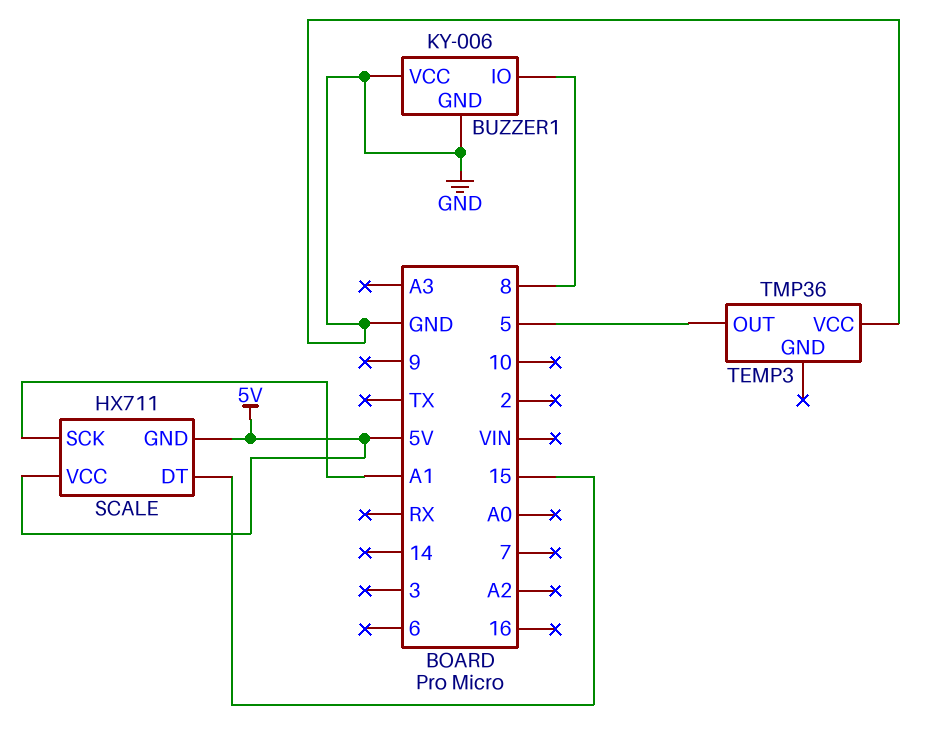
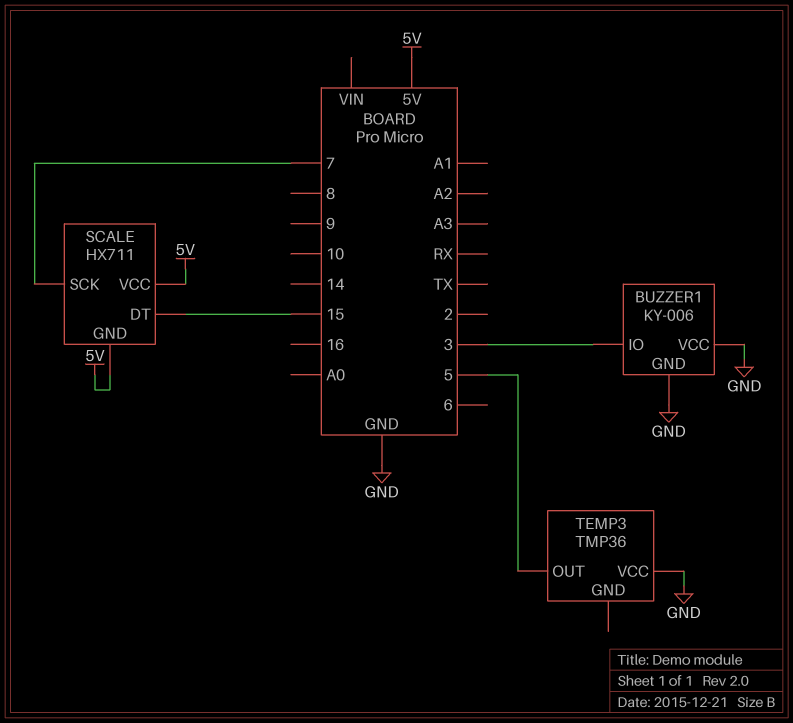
BUZZER1 pin IO: 8 -> 3
SCALE pin SCK: A1 -> 7

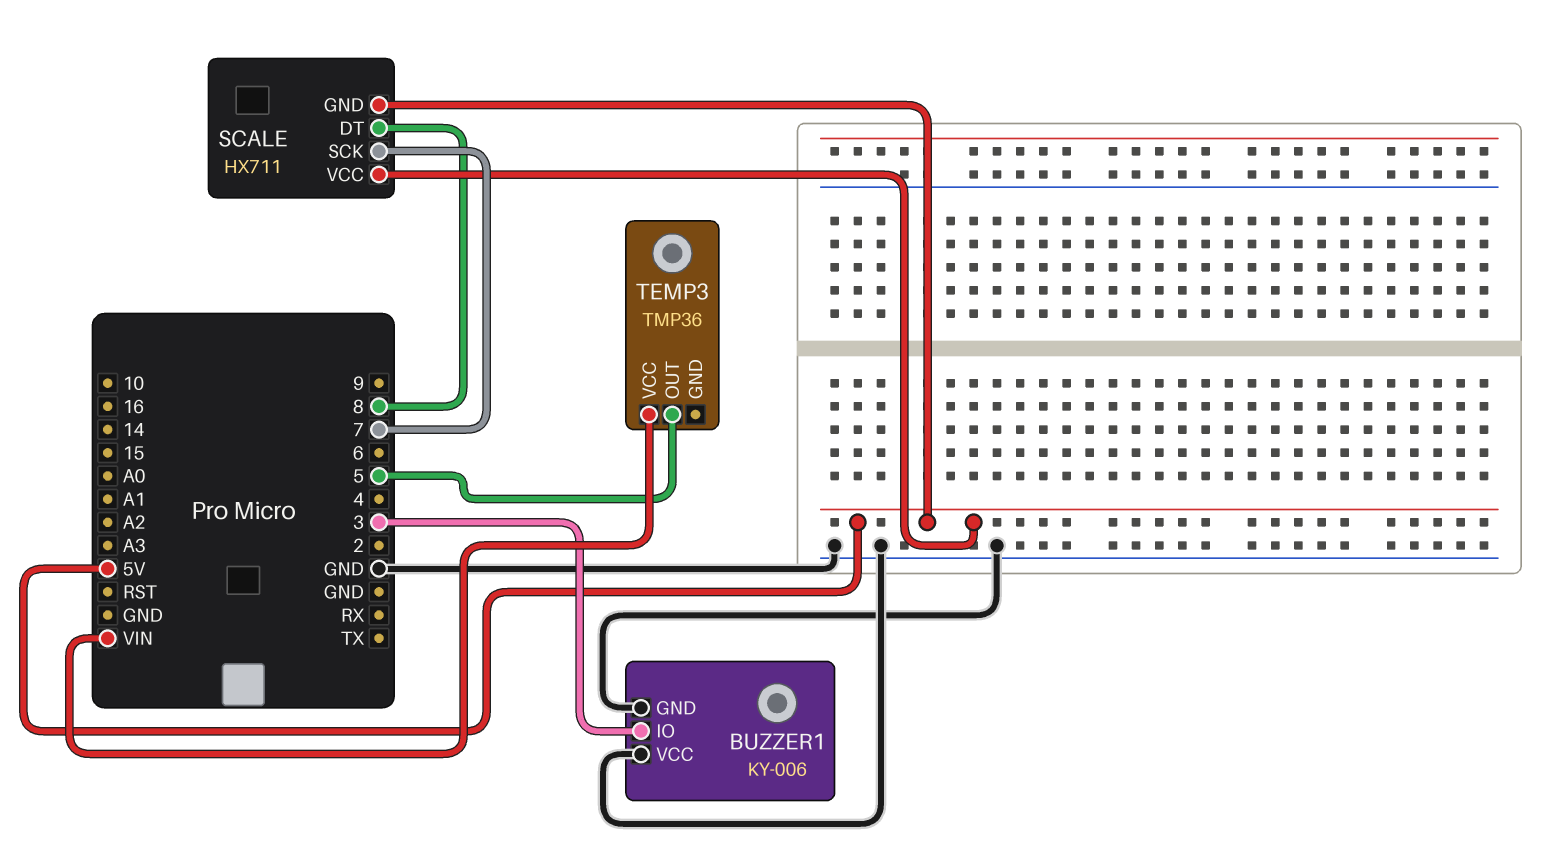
SCALE pin DT: 15 -> 8
TEMP3 pin VCC: GND -> VIN

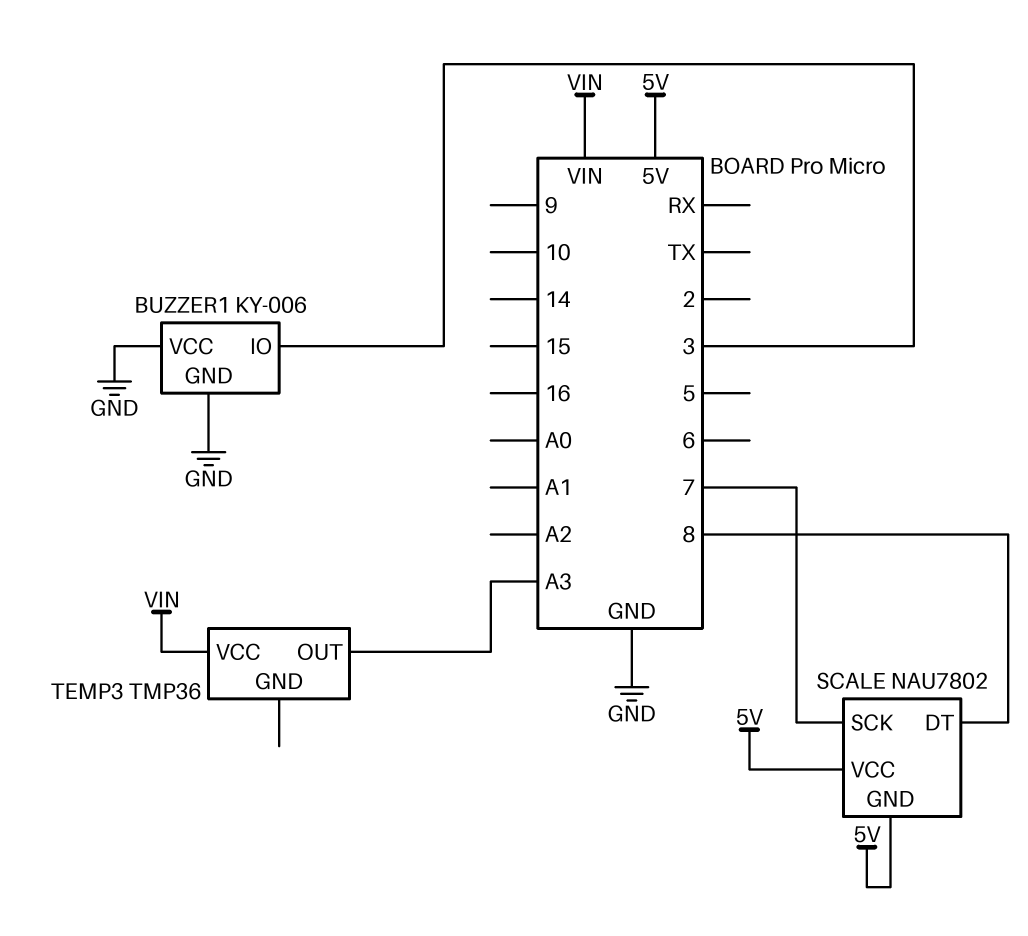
SCALE: HX711 -> NAU7802
TEMP3 pin OUT: 5 -> A3

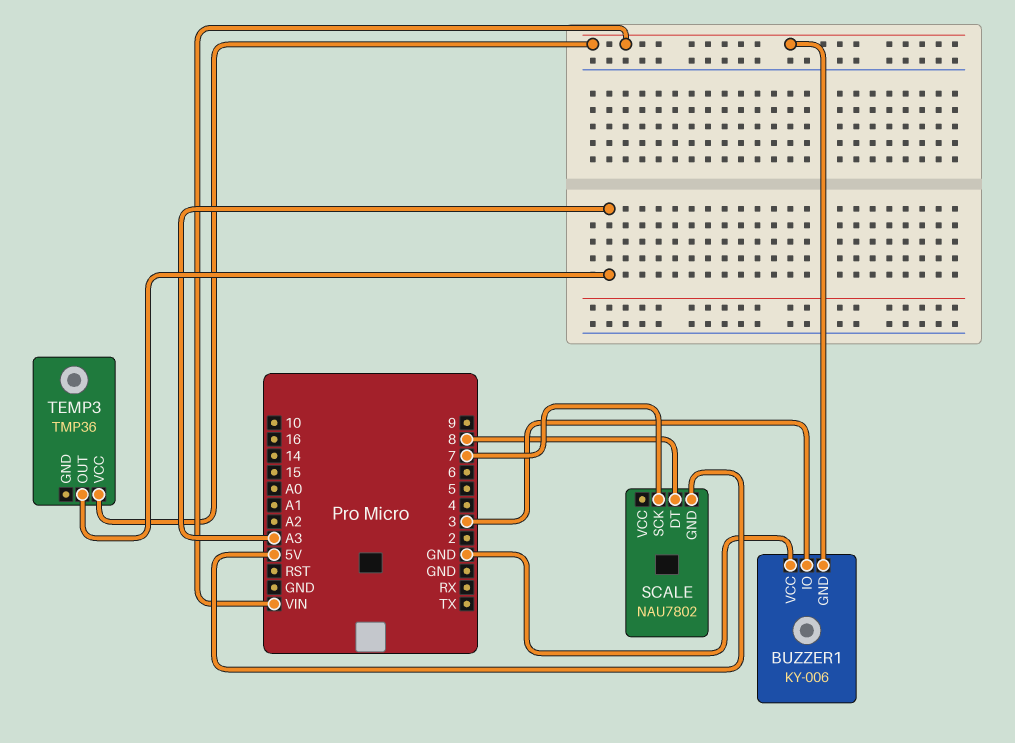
BUZZER1 pin GND: GND -> VIN
SCALE pin VCC: 5V -> none

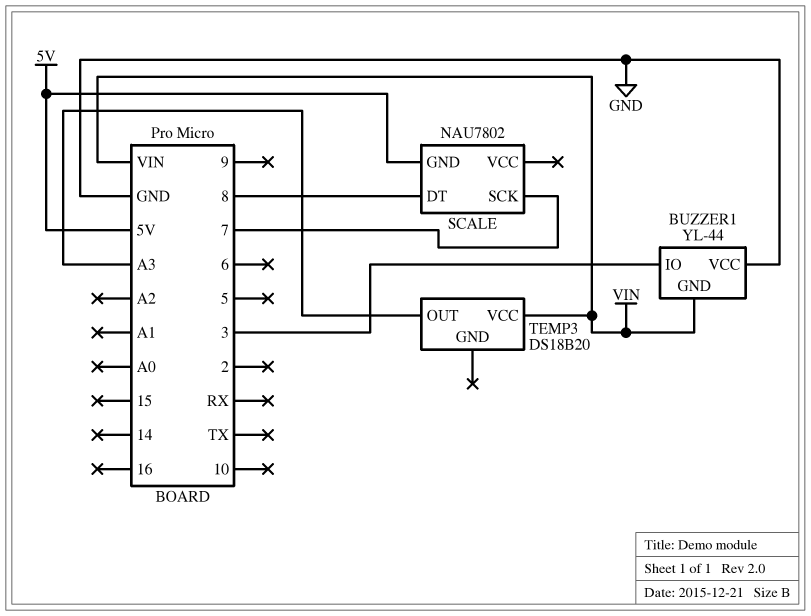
BUZZER1: KY-006 -> YL-44
TEMP3: TMP36 -> DS18B20

